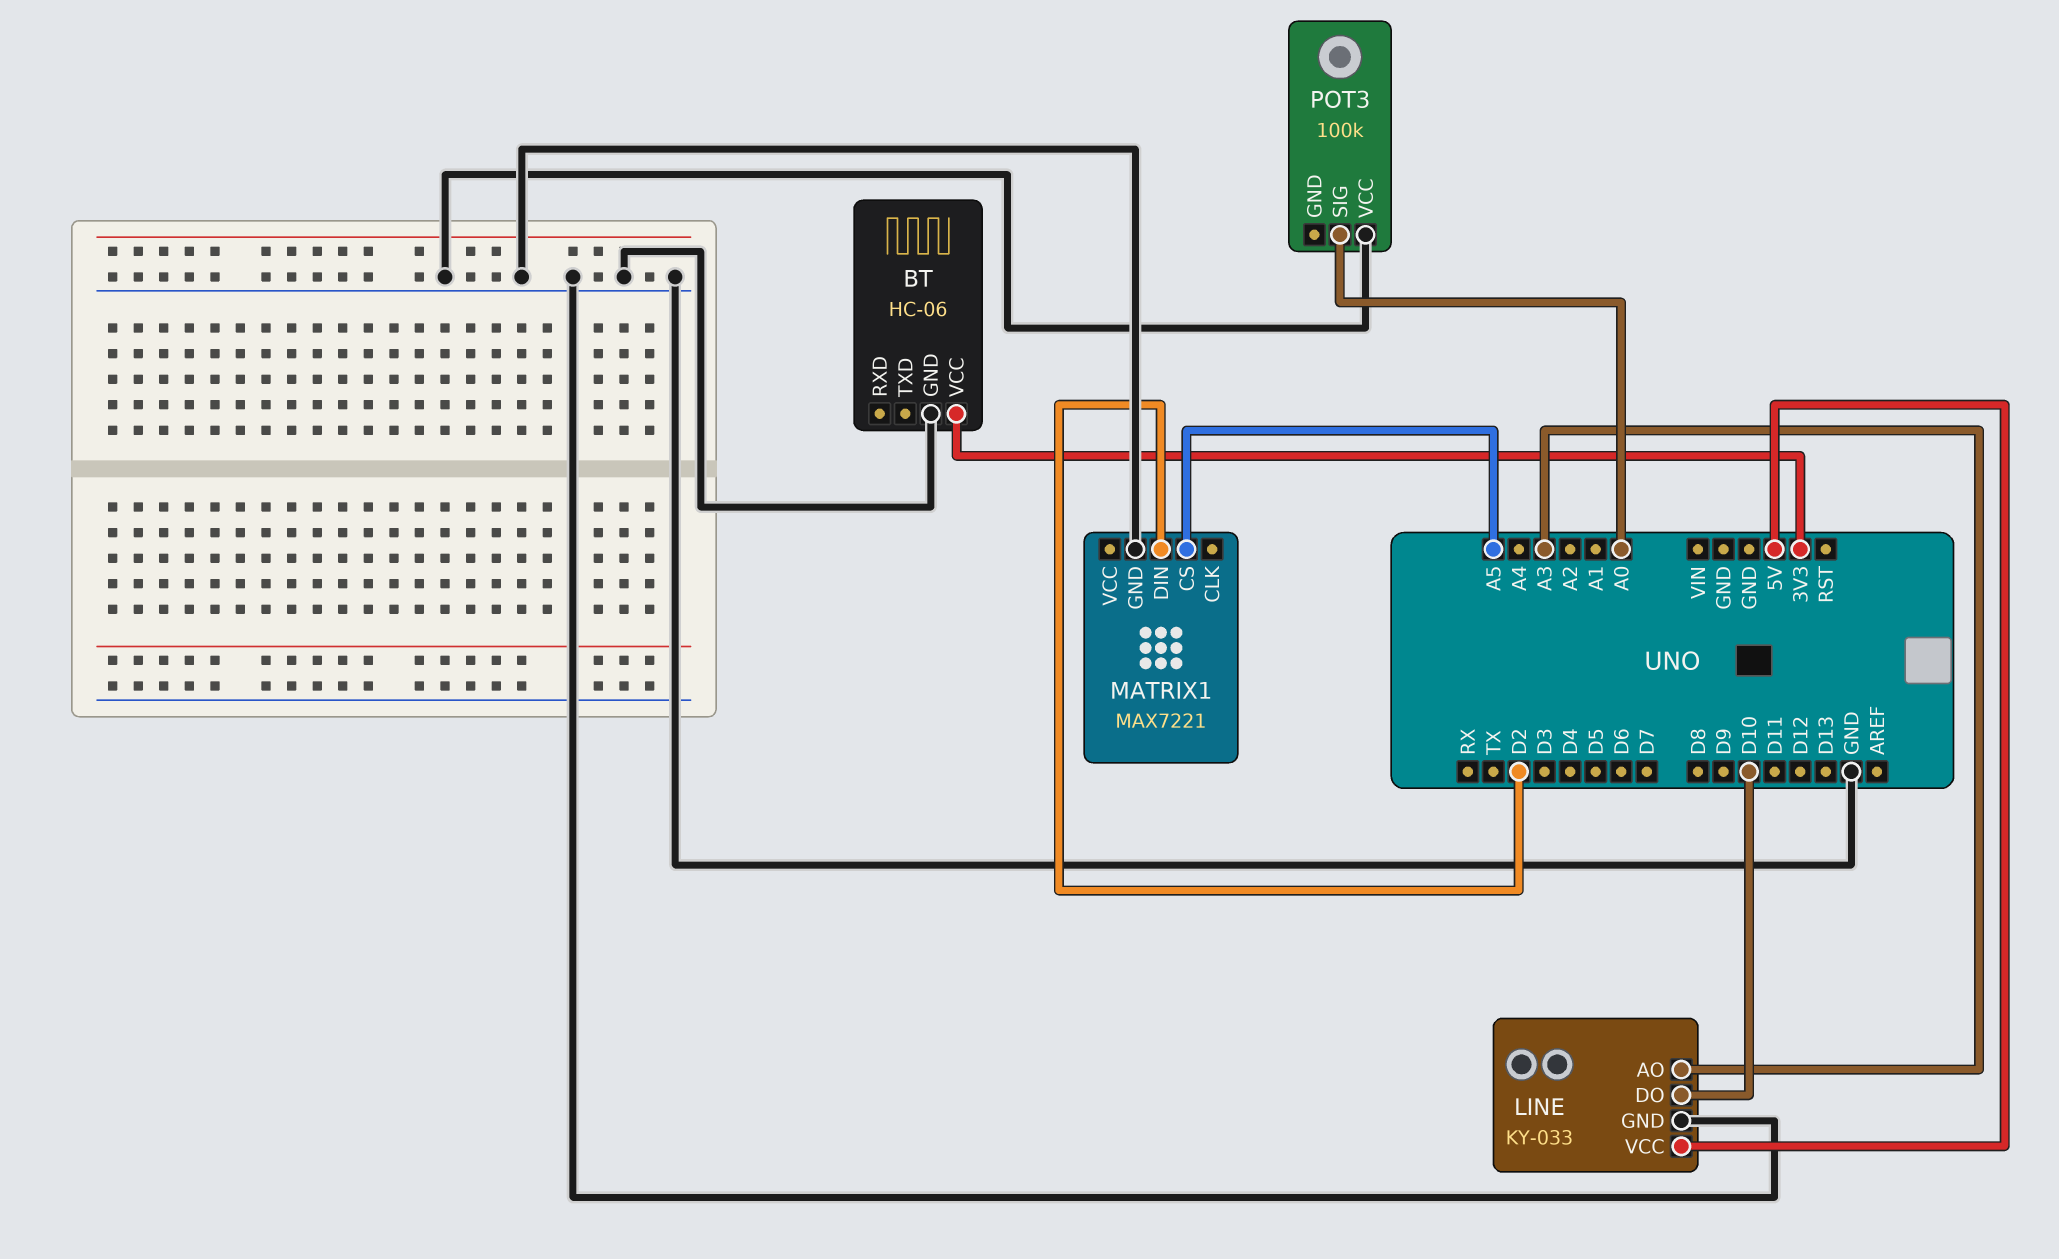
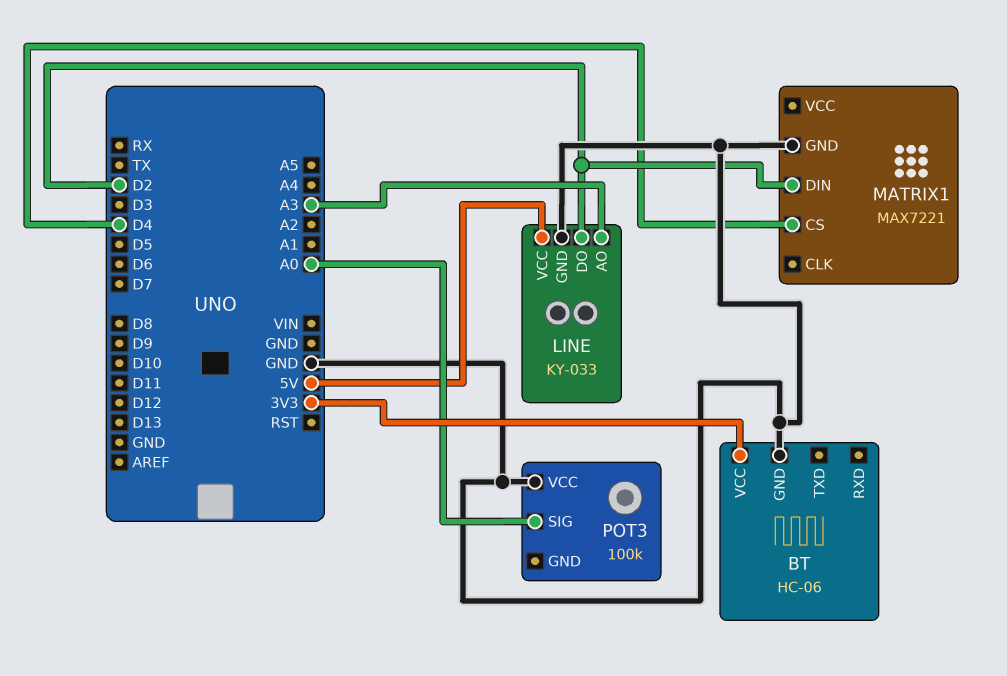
LINE pin DO: D10 -> D2
MATRIX1 pin CS: A5 -> D4

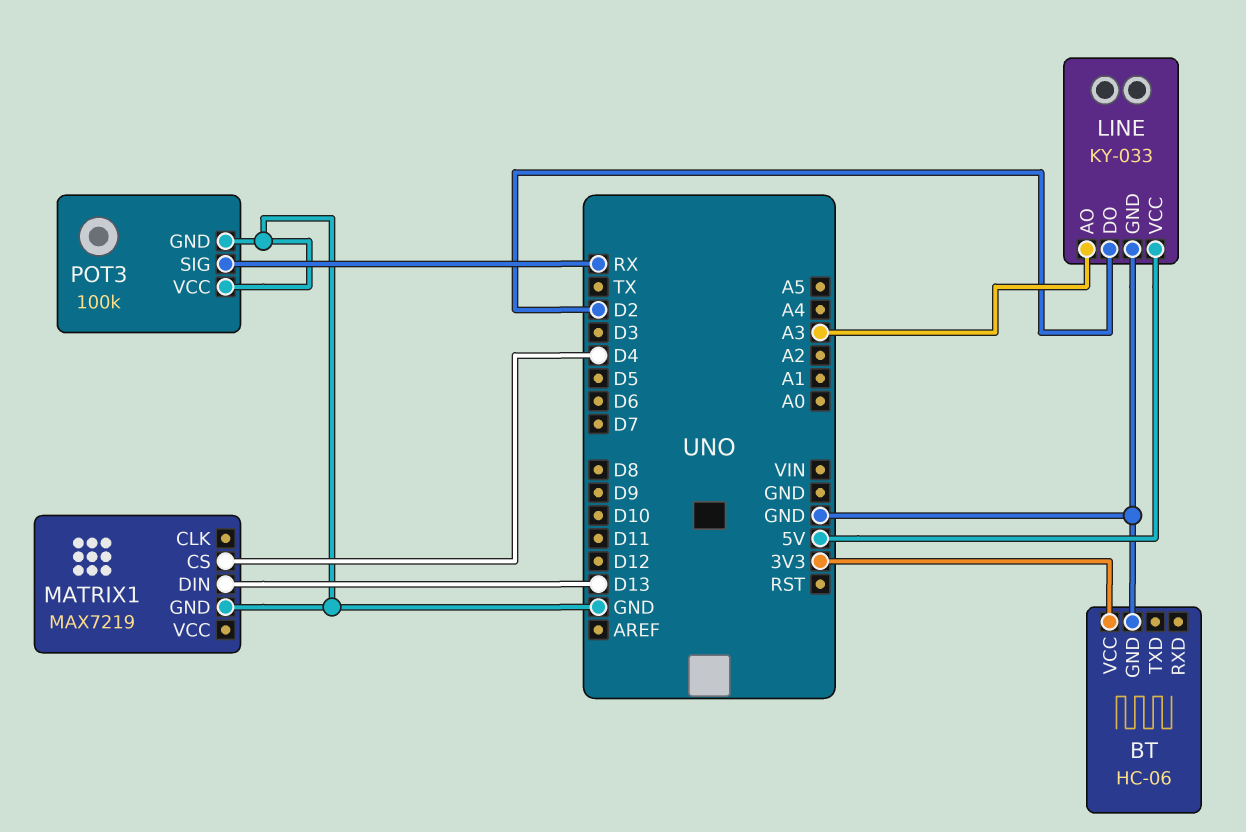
MATRIX1: MAX7221 -> MAX7219
MATRIX1 pin DIN: D2 -> D13
POT3 pin GND: none -> GND
POT3 pin SIG: A0 -> RX

